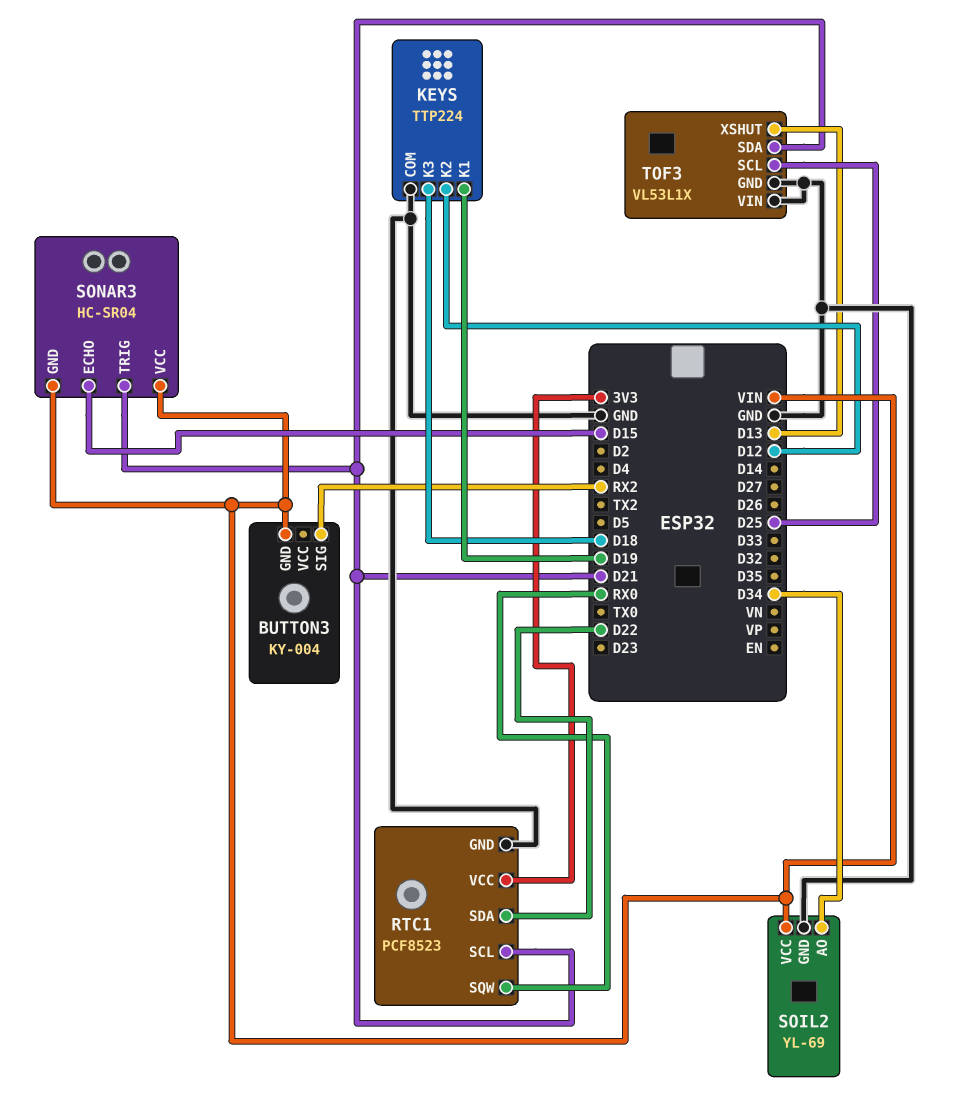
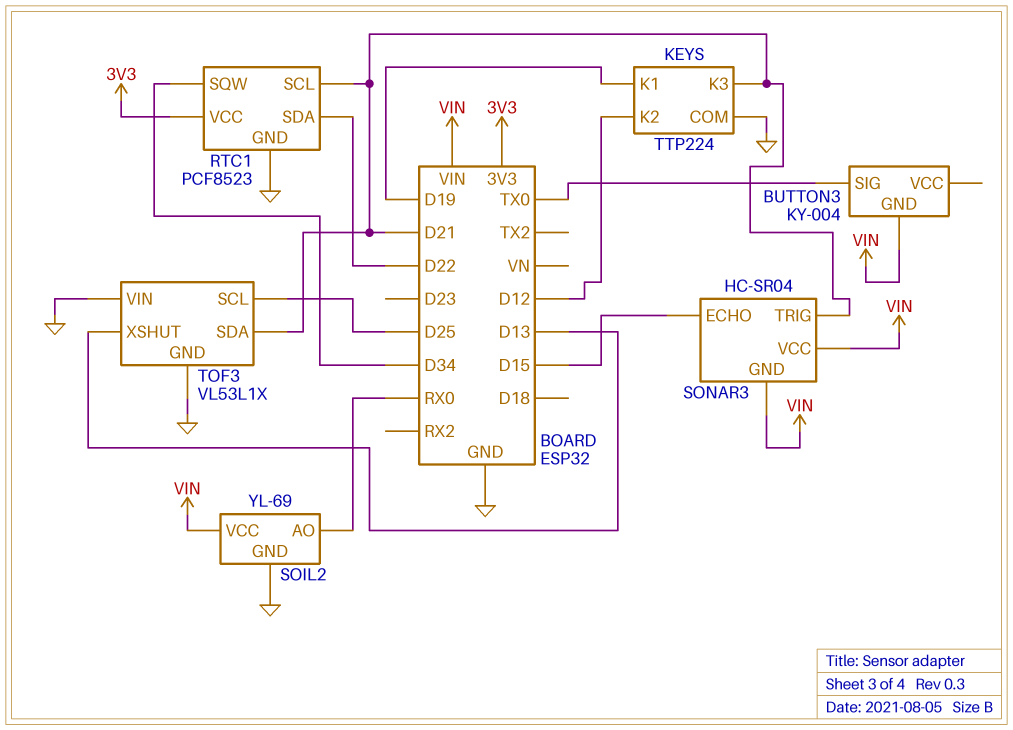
BUTTON3 pin SIG: RX2 -> TX0
KEYS pin K3: D18 -> D21
RTC1 pin SQW: RX0 -> D34
SOIL2 pin AO: D34 -> RX0

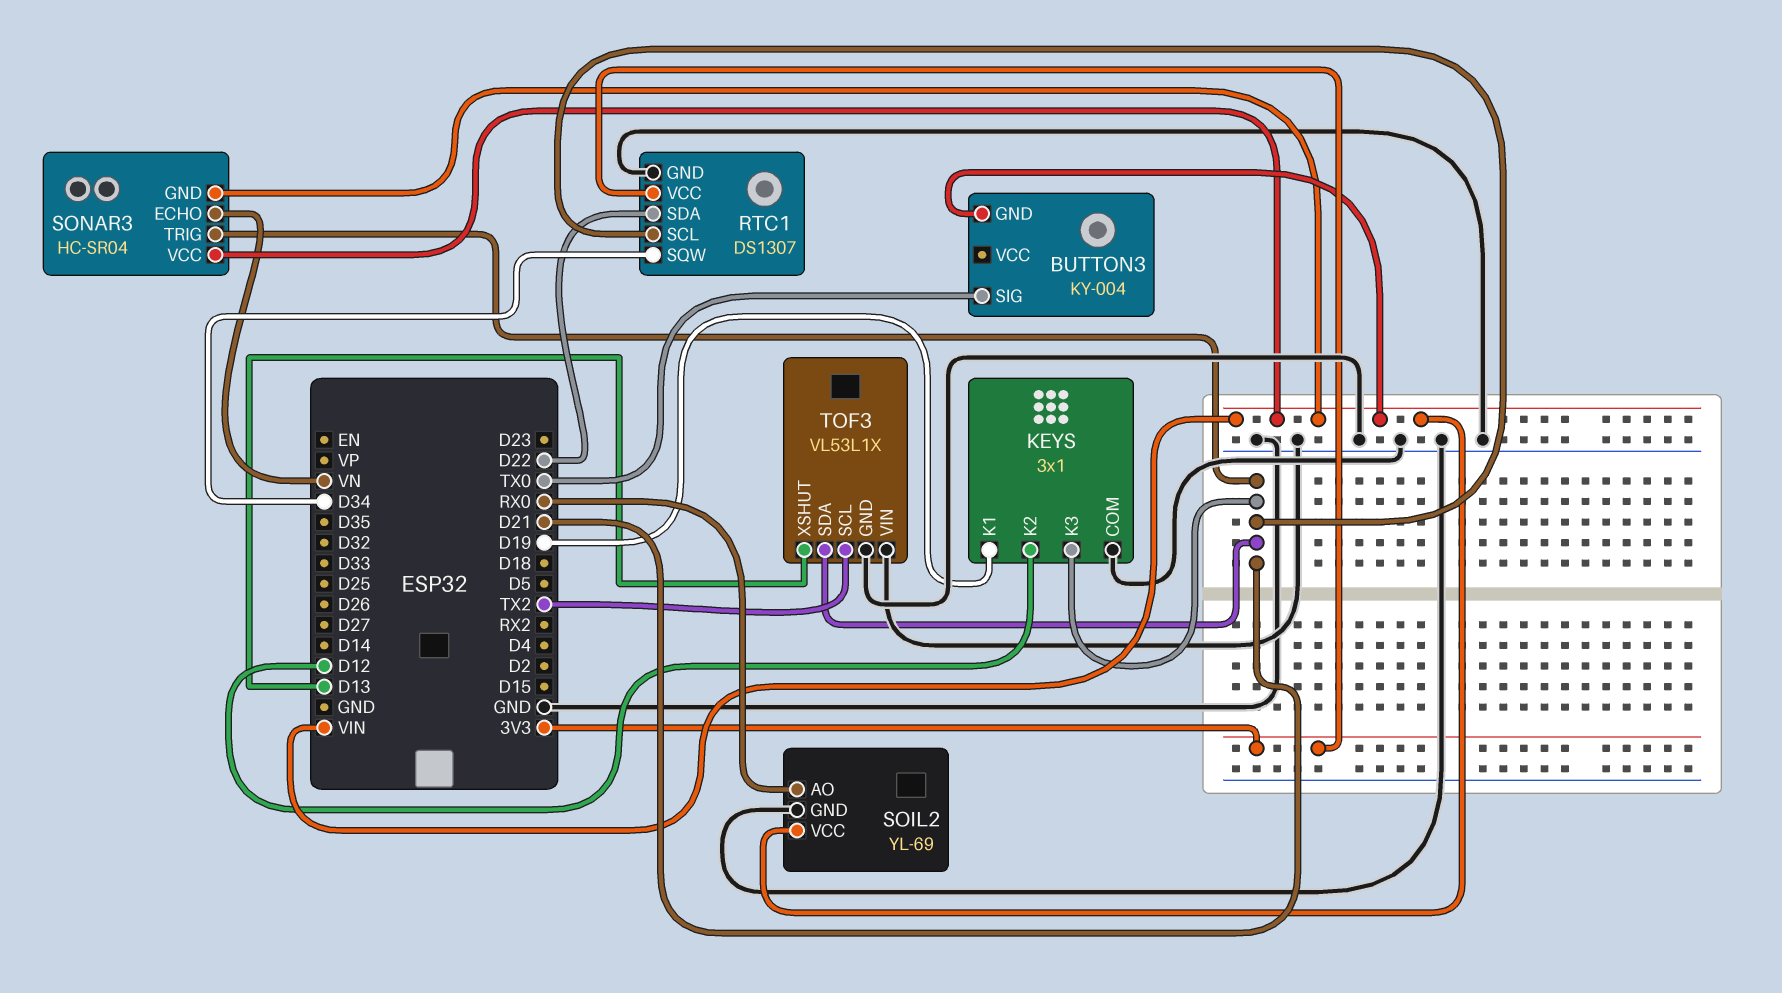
KEYS: TTP224 -> 3x1
RTC1: PCF8523 -> DS1307
SONAR3 pin ECHO: D15 -> VN
TOF3 pin SCL: D25 -> TX2

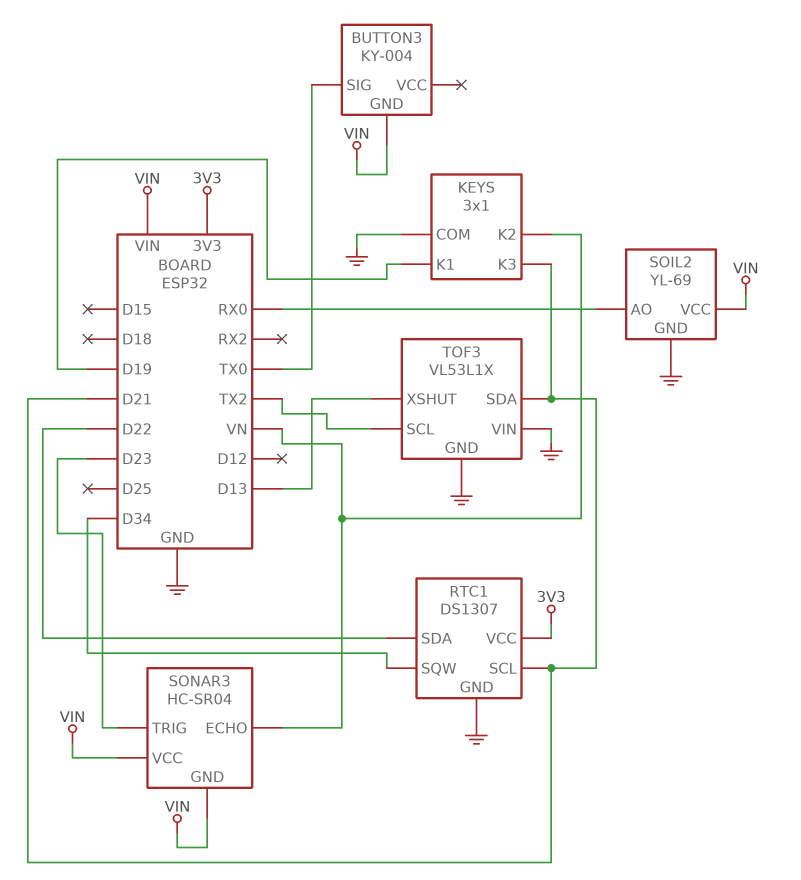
KEYS pin K2: D12 -> VN
SONAR3 pin TRIG: D21 -> D23

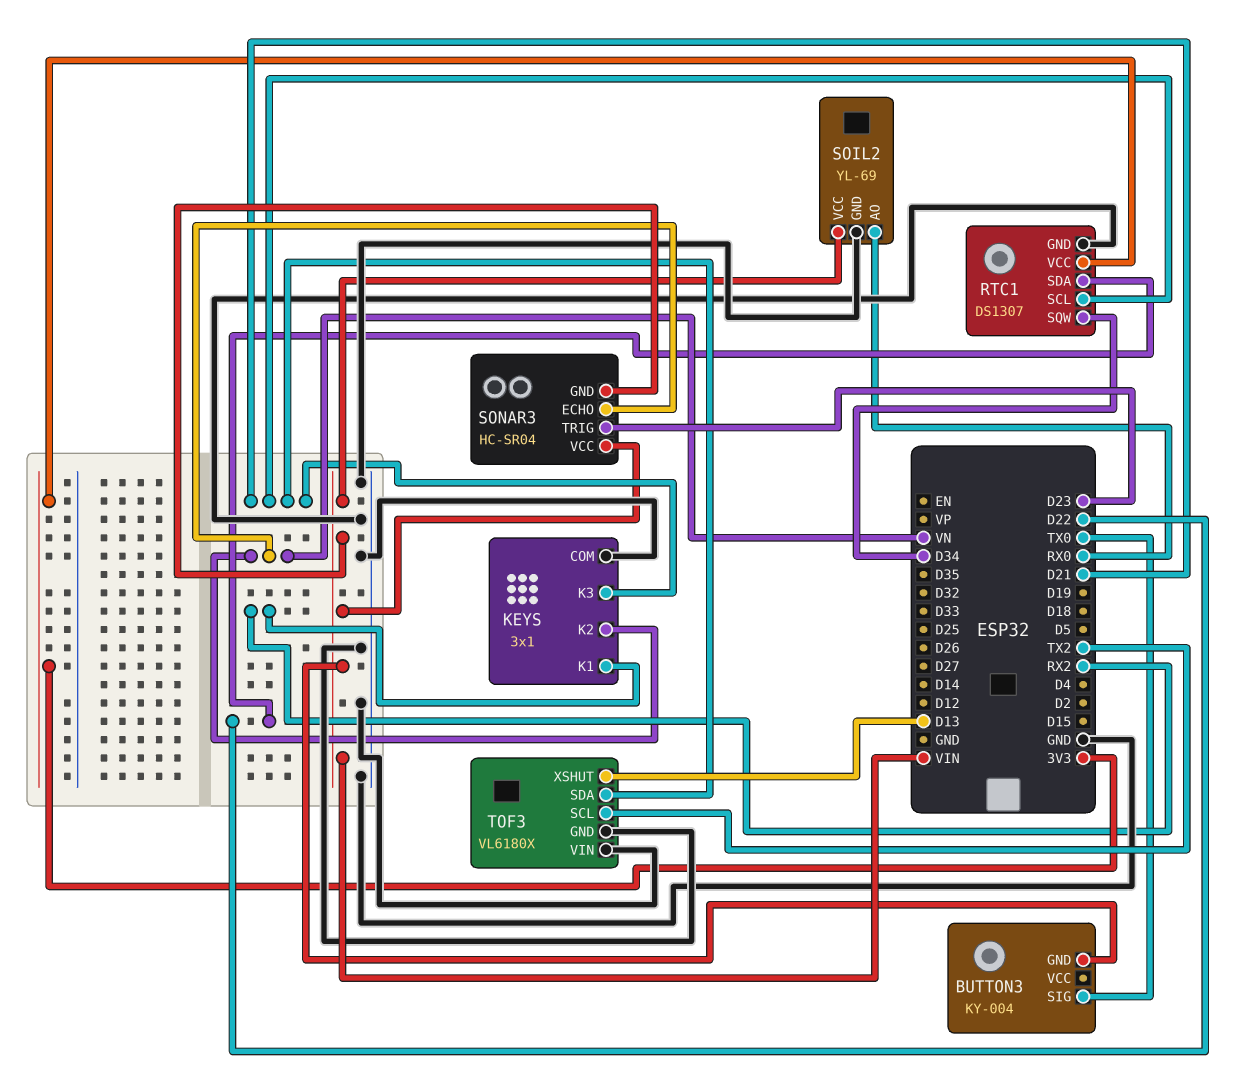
KEYS pin K1: D19 -> RX2
TOF3: VL53L1X -> VL6180X

